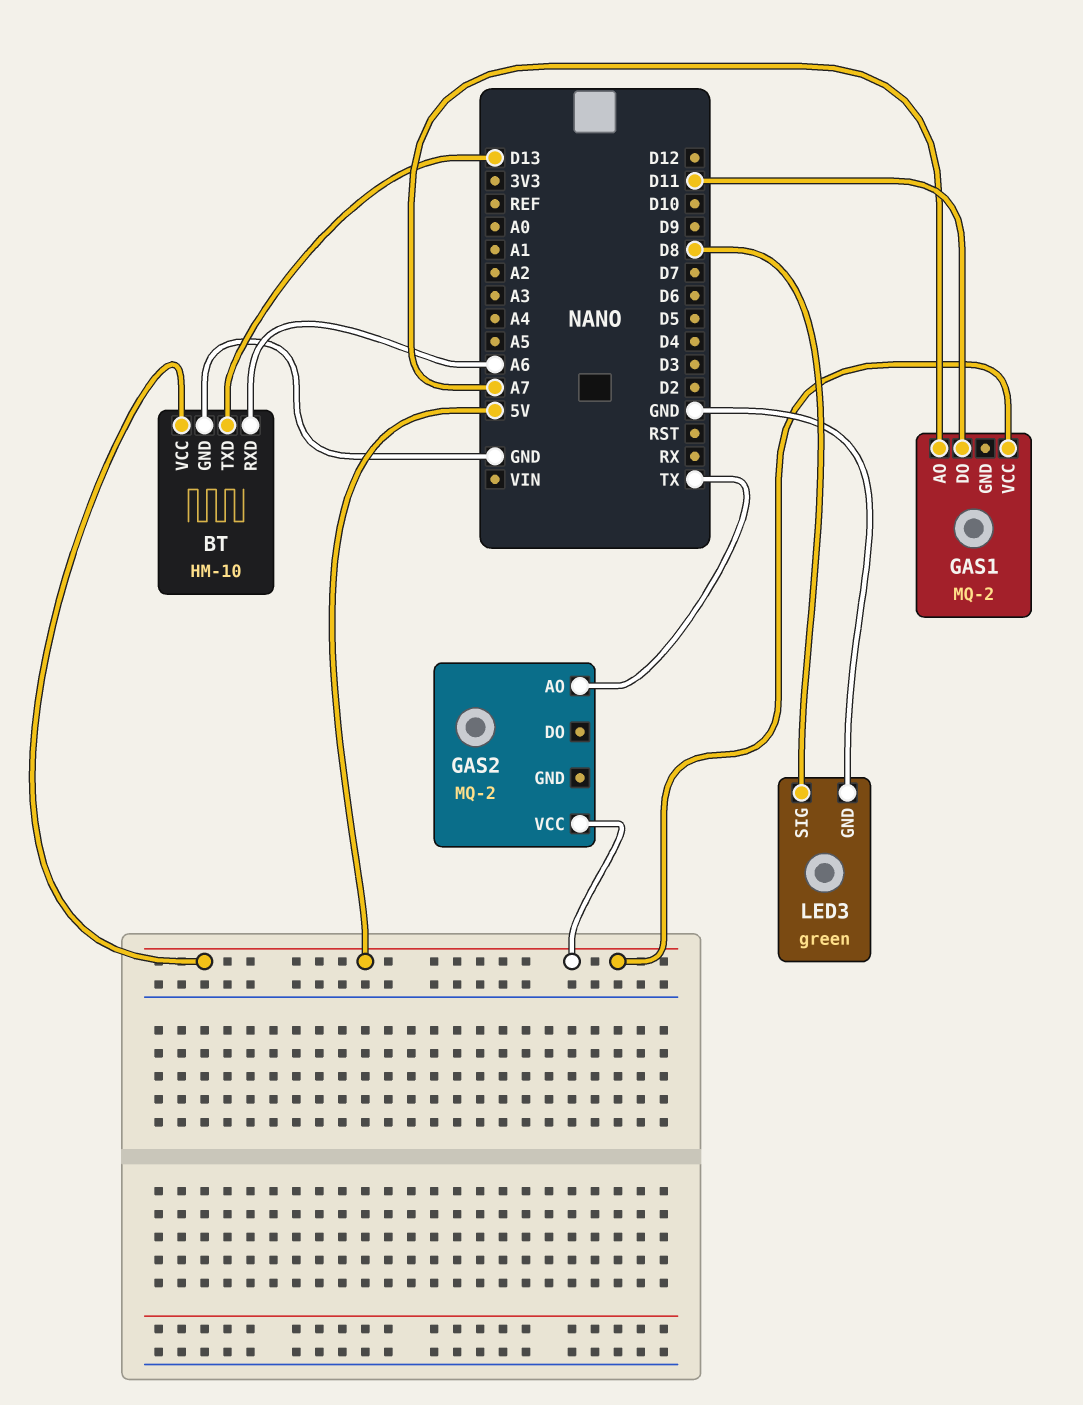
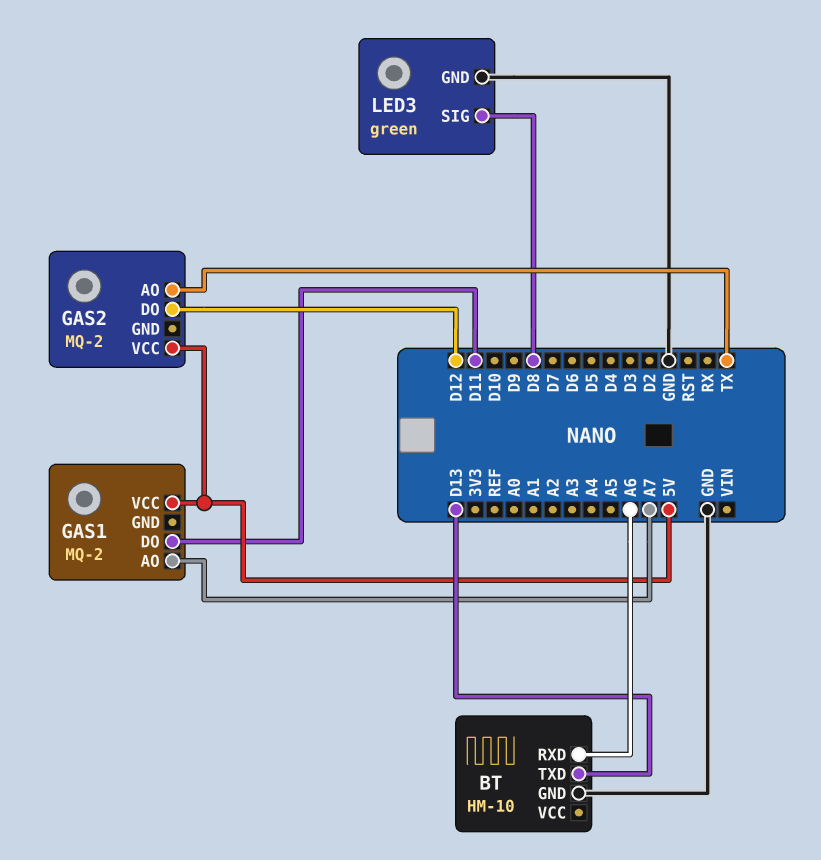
BT pin VCC: 5V -> none
GAS2 pin DO: none -> D12

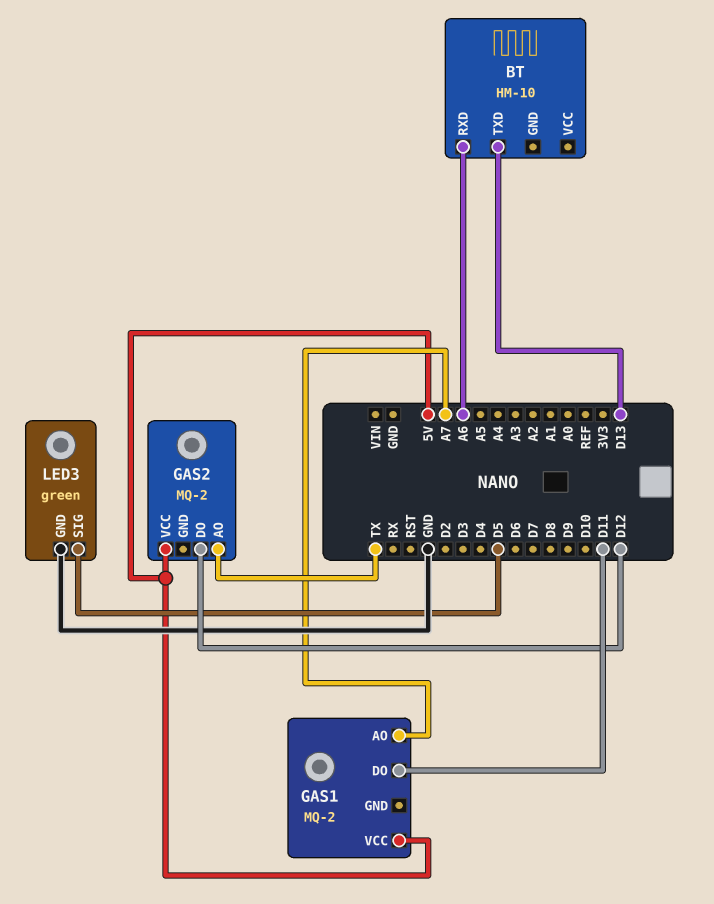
BT pin GND: GND -> none
LED3 pin SIG: D8 -> D5

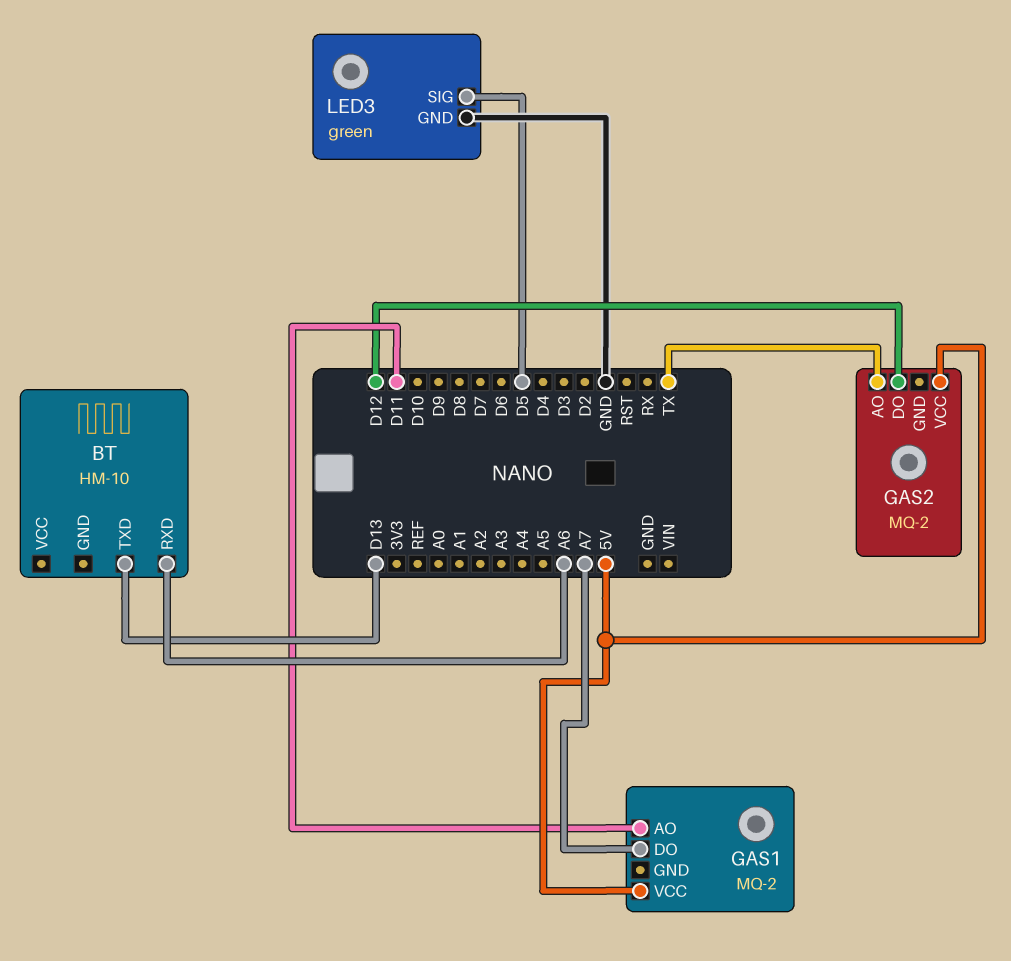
GAS1 pin AO: A7 -> D11
GAS1 pin DO: D11 -> A7

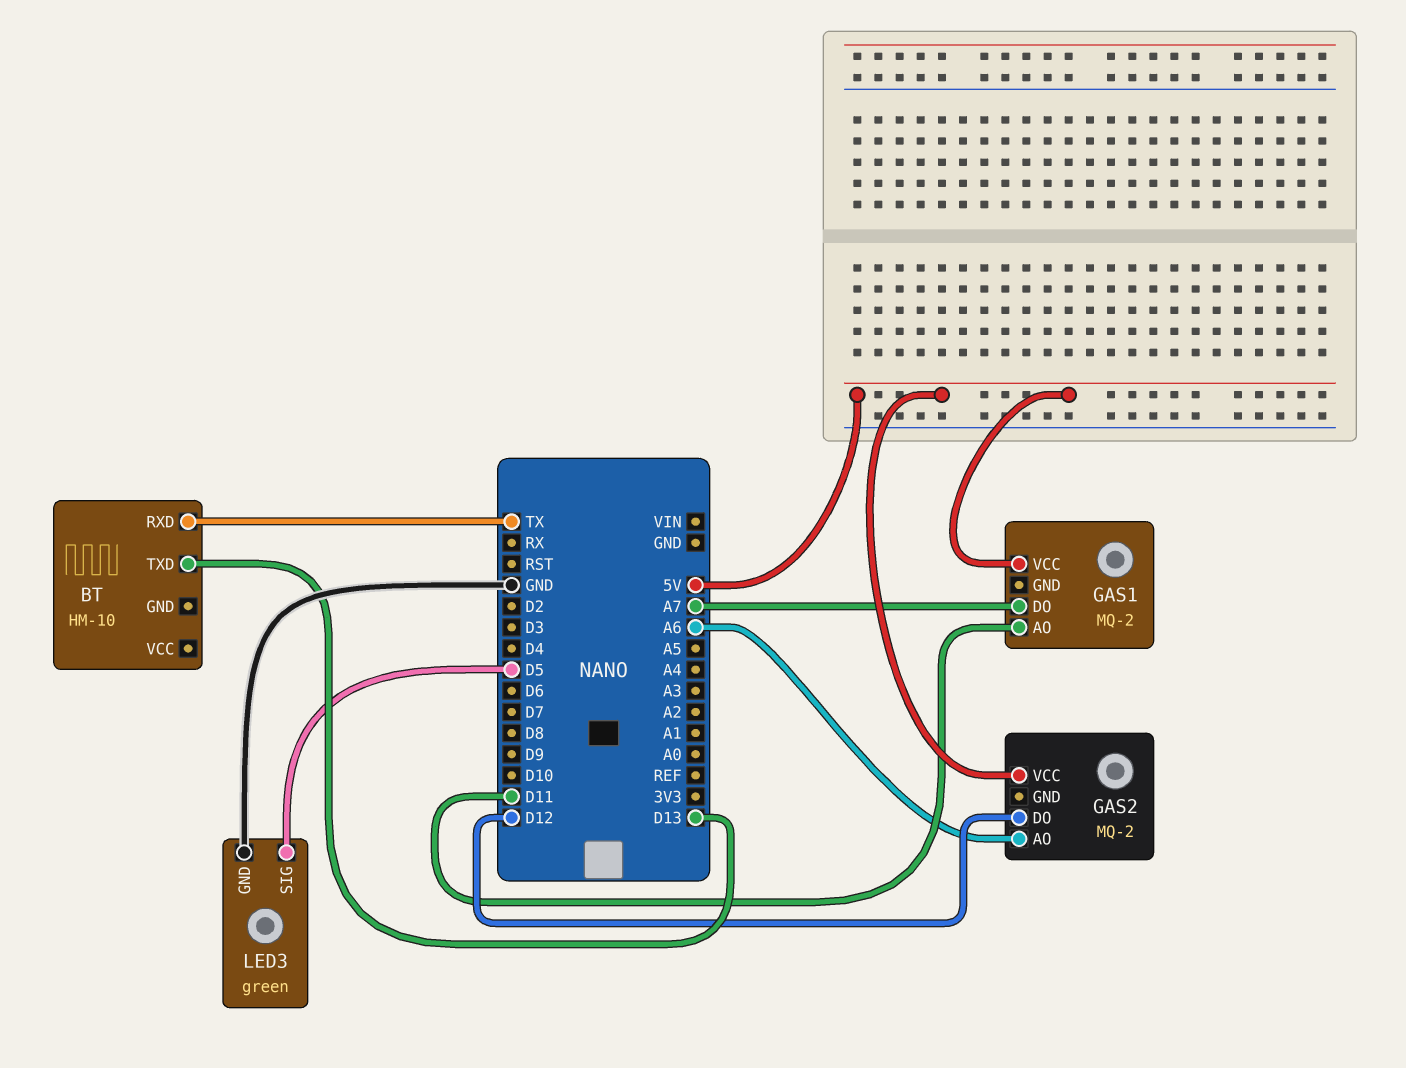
BT pin RXD: A6 -> TX
GAS2 pin AO: TX -> A6

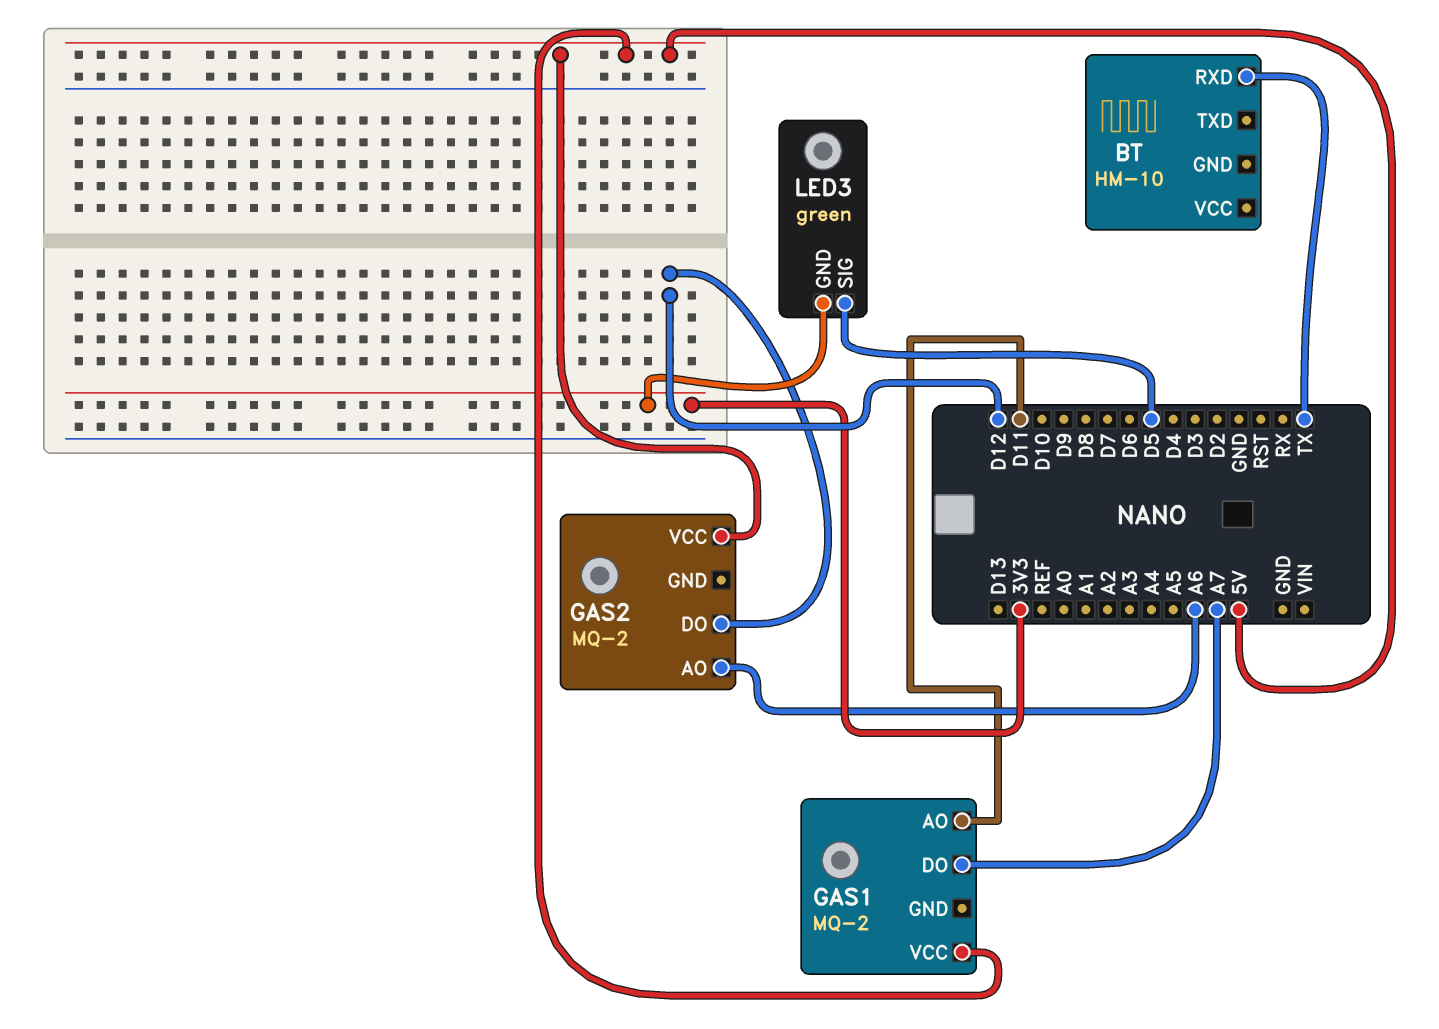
BT pin TXD: D13 -> none
LED3 pin GND: GND -> 3V3

